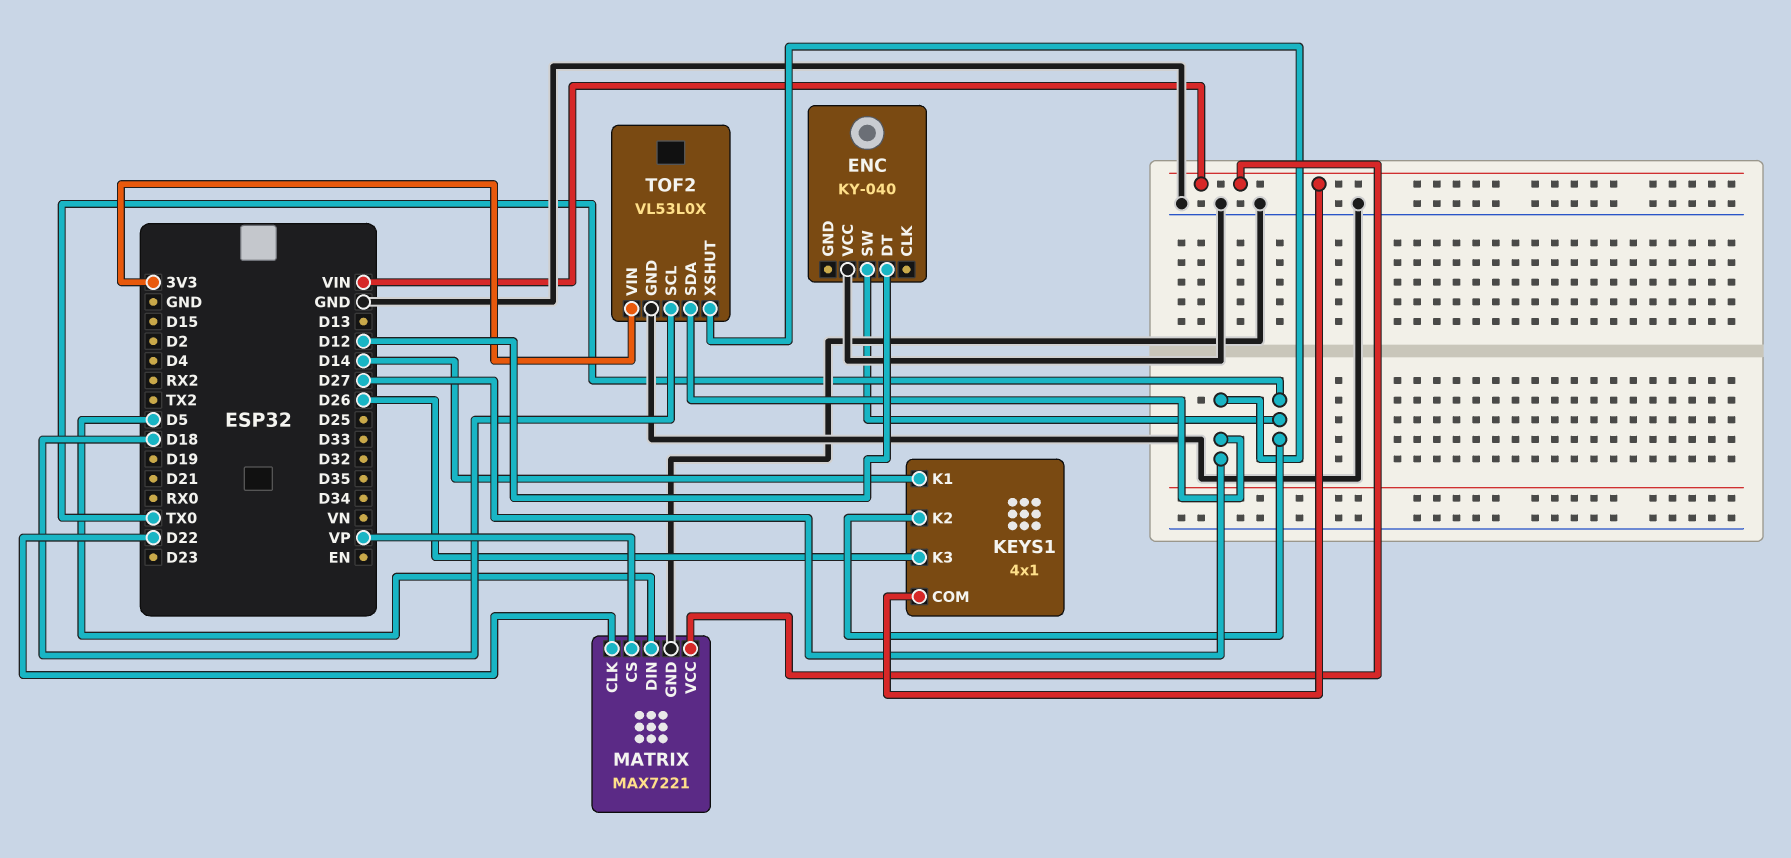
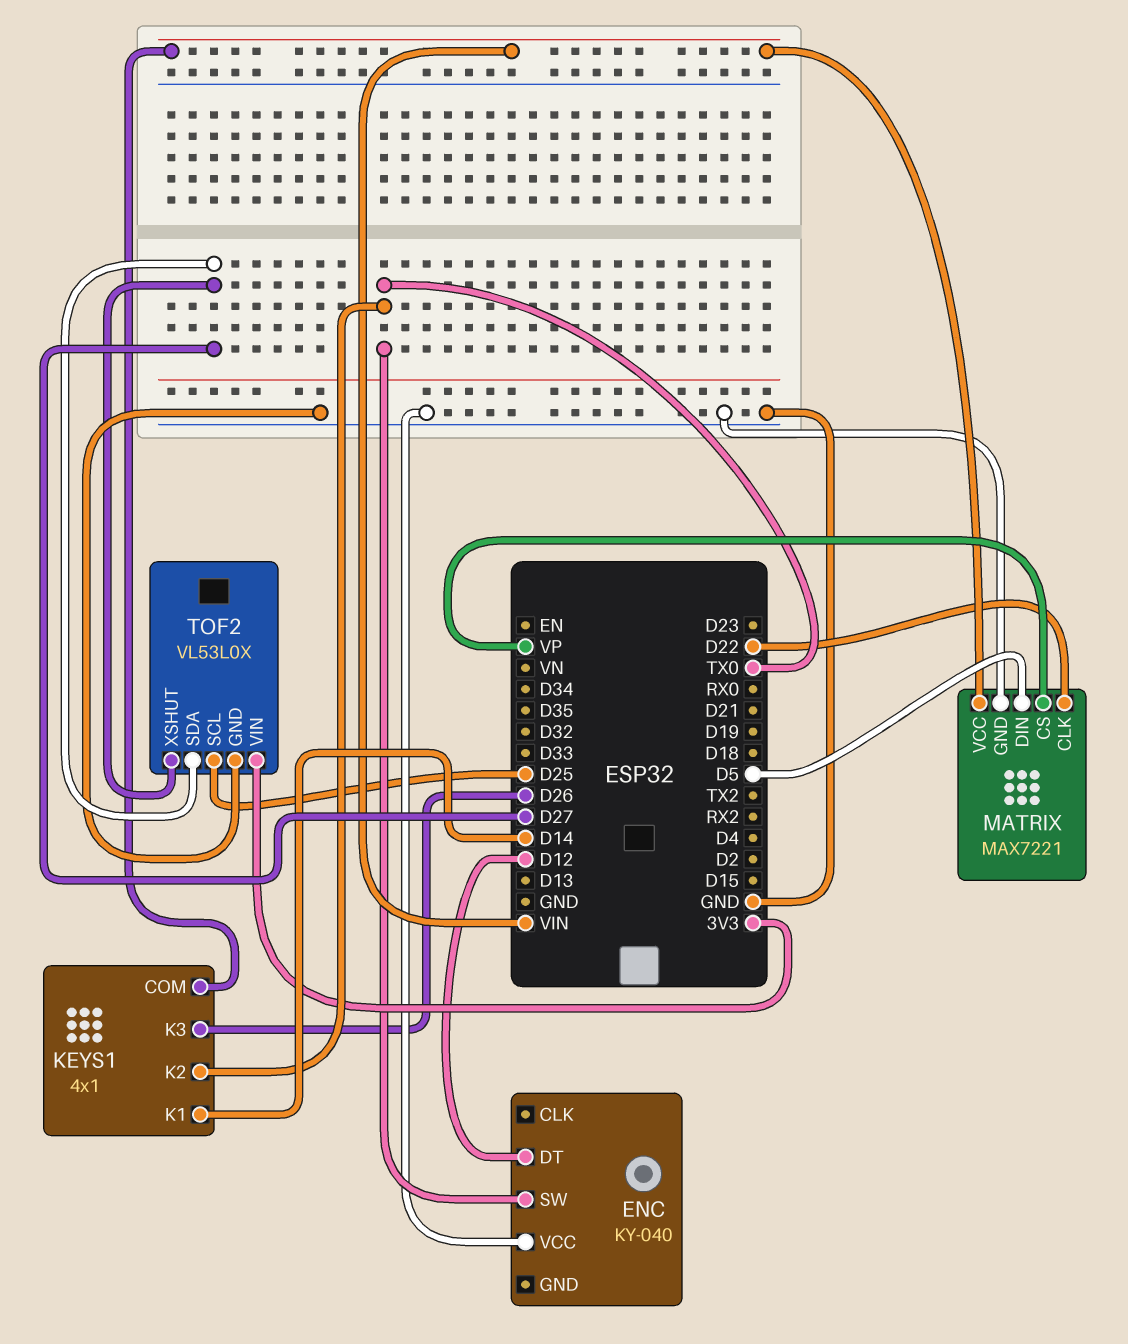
TOF2 pin SCL: D18 -> D25

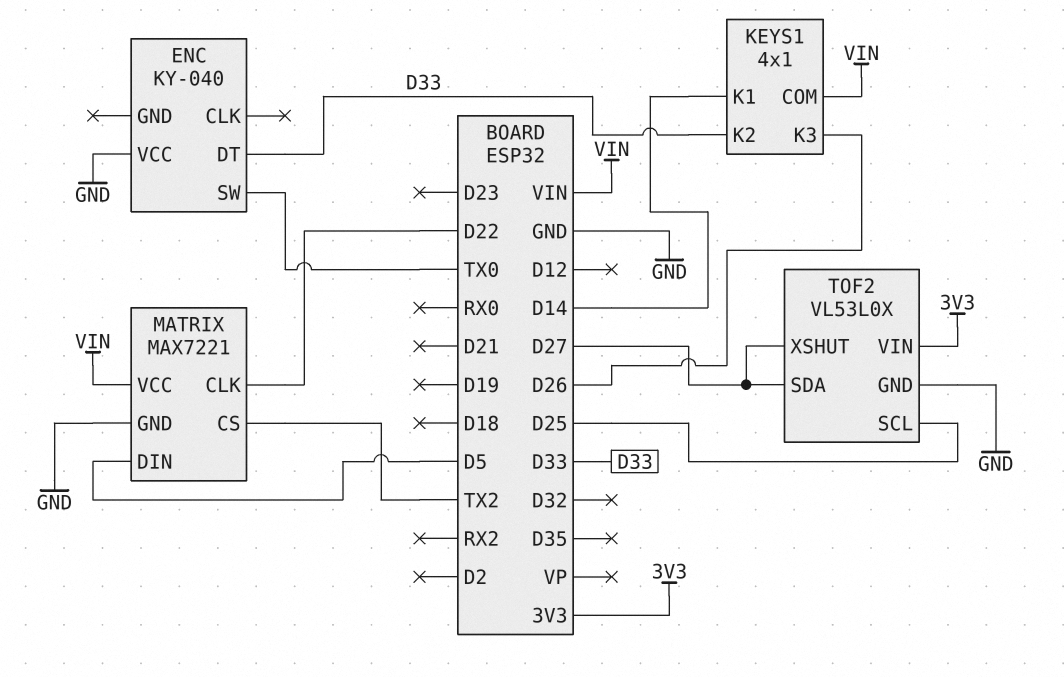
ENC pin DT: D12 -> D33
KEYS1 pin K2: TX0 -> D33
MATRIX pin CS: VP -> TX2

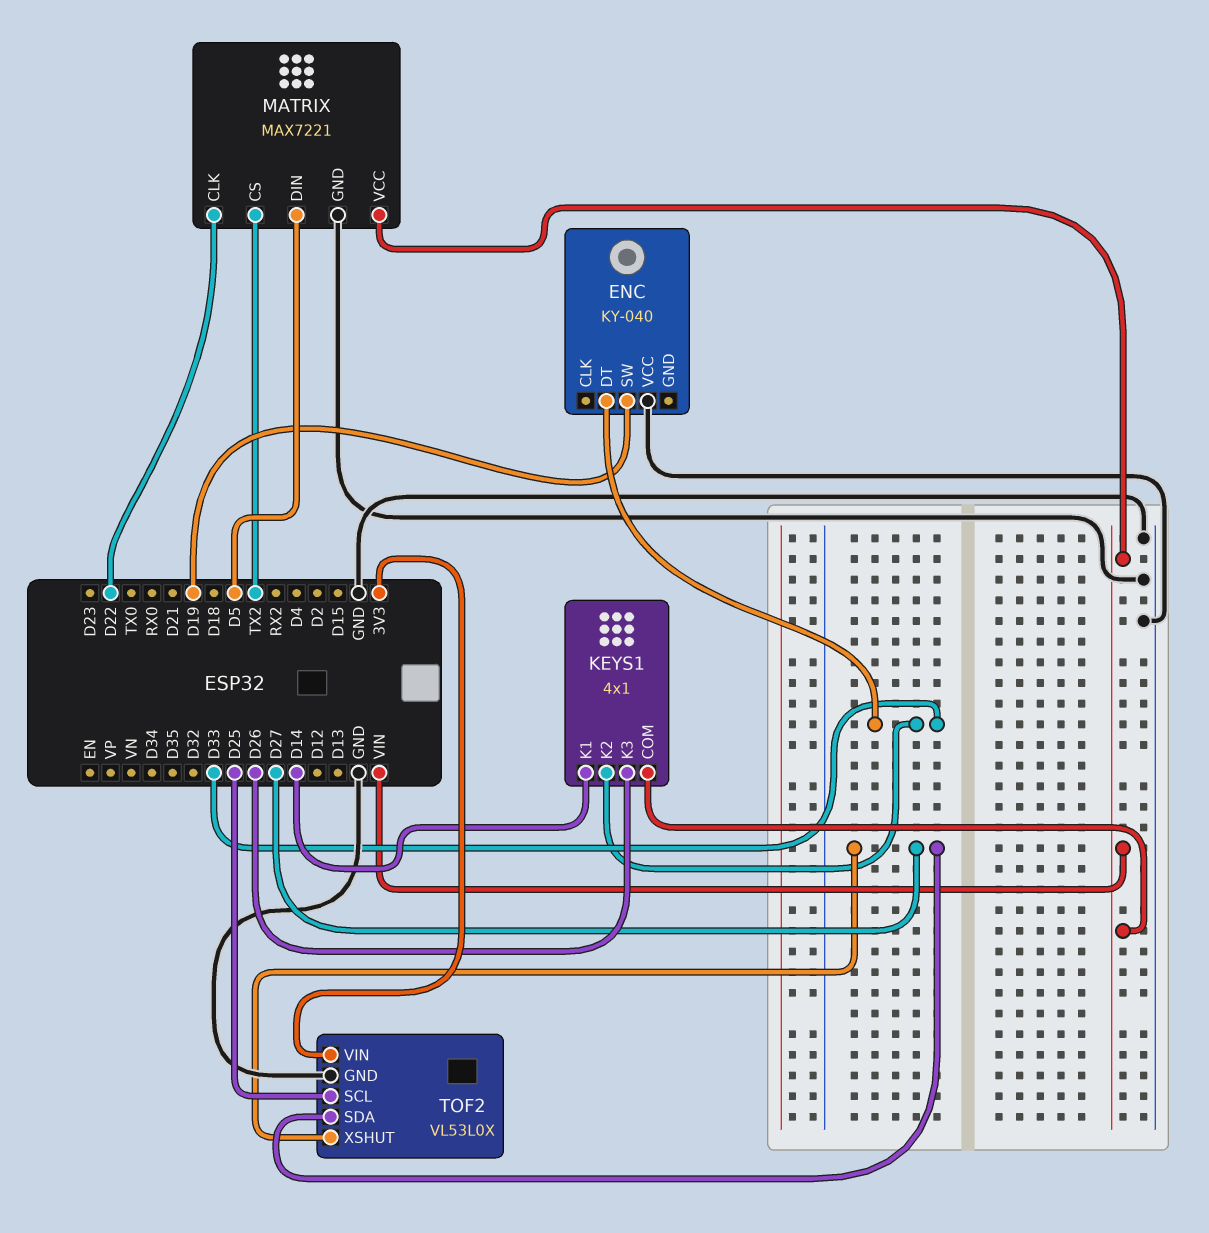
ENC pin SW: TX0 -> D19

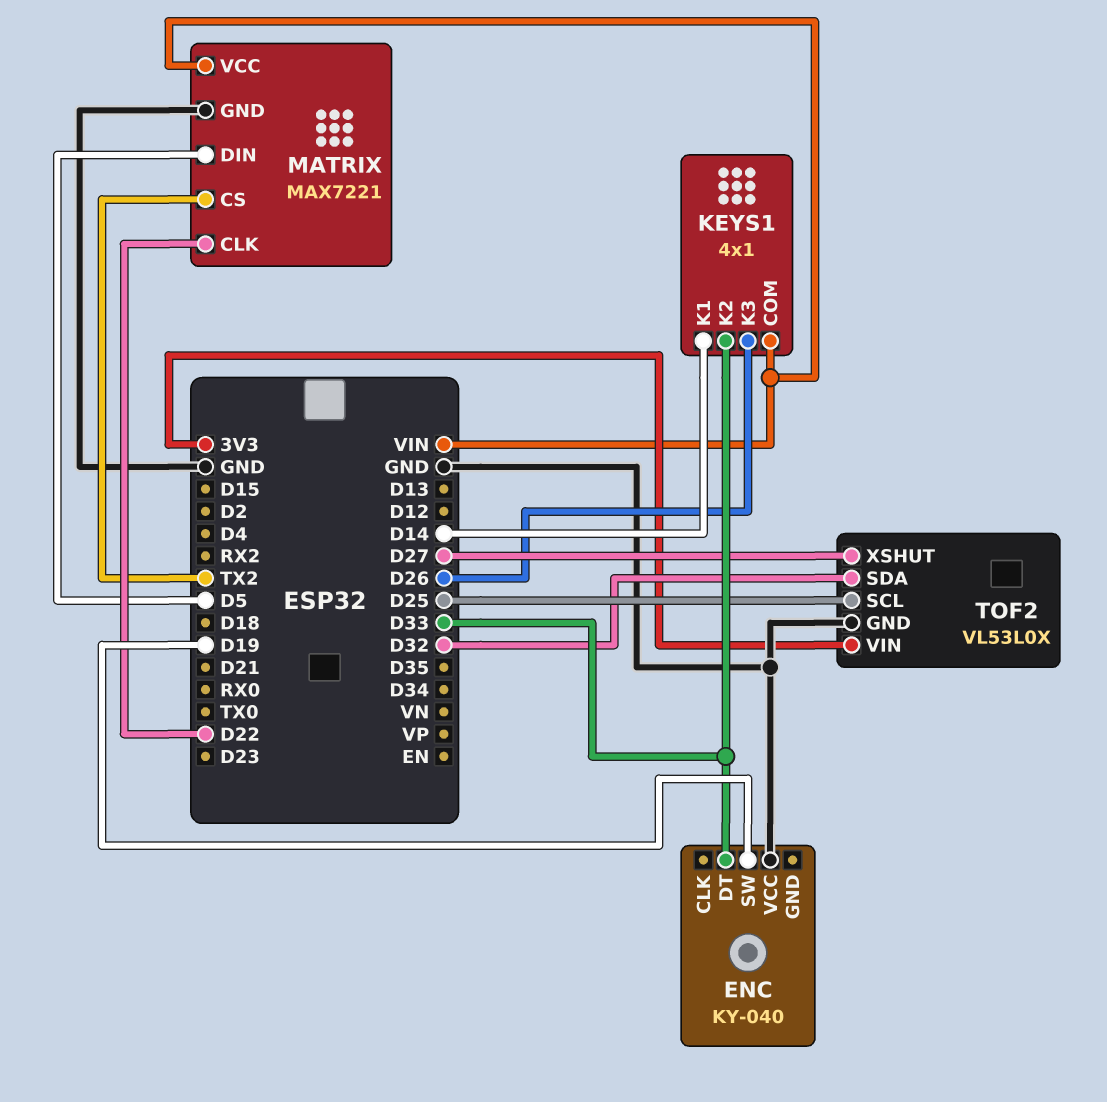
TOF2 pin SDA: D27 -> D32

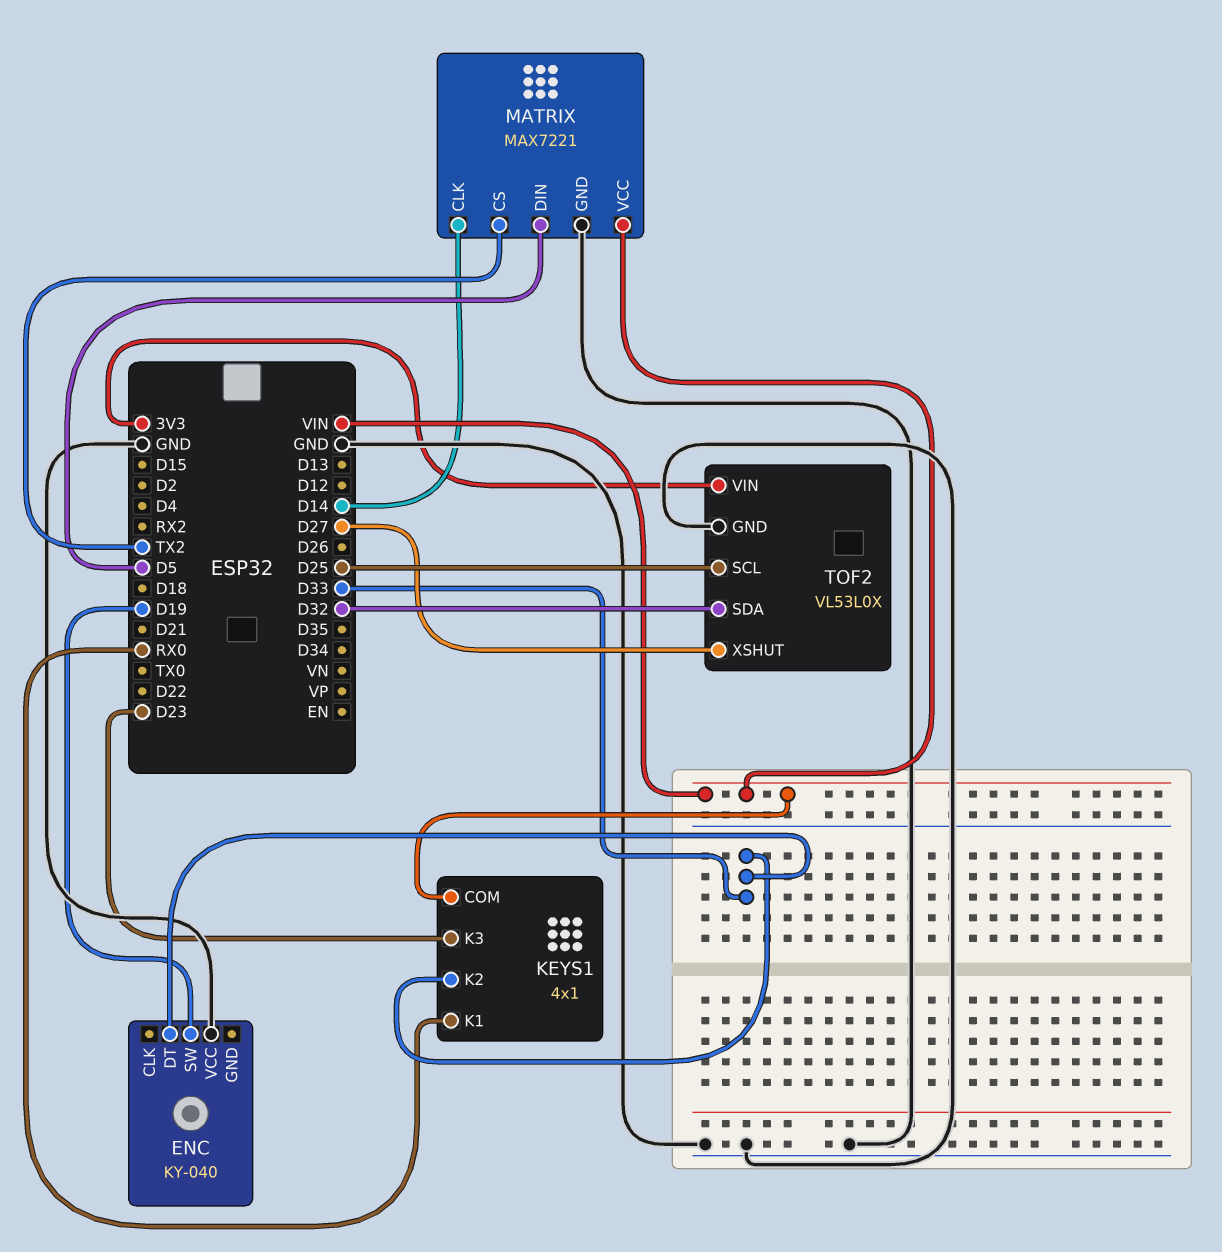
KEYS1 pin K1: D14 -> RX0
KEYS1 pin K3: D26 -> D23
MATRIX pin CLK: D22 -> D14

